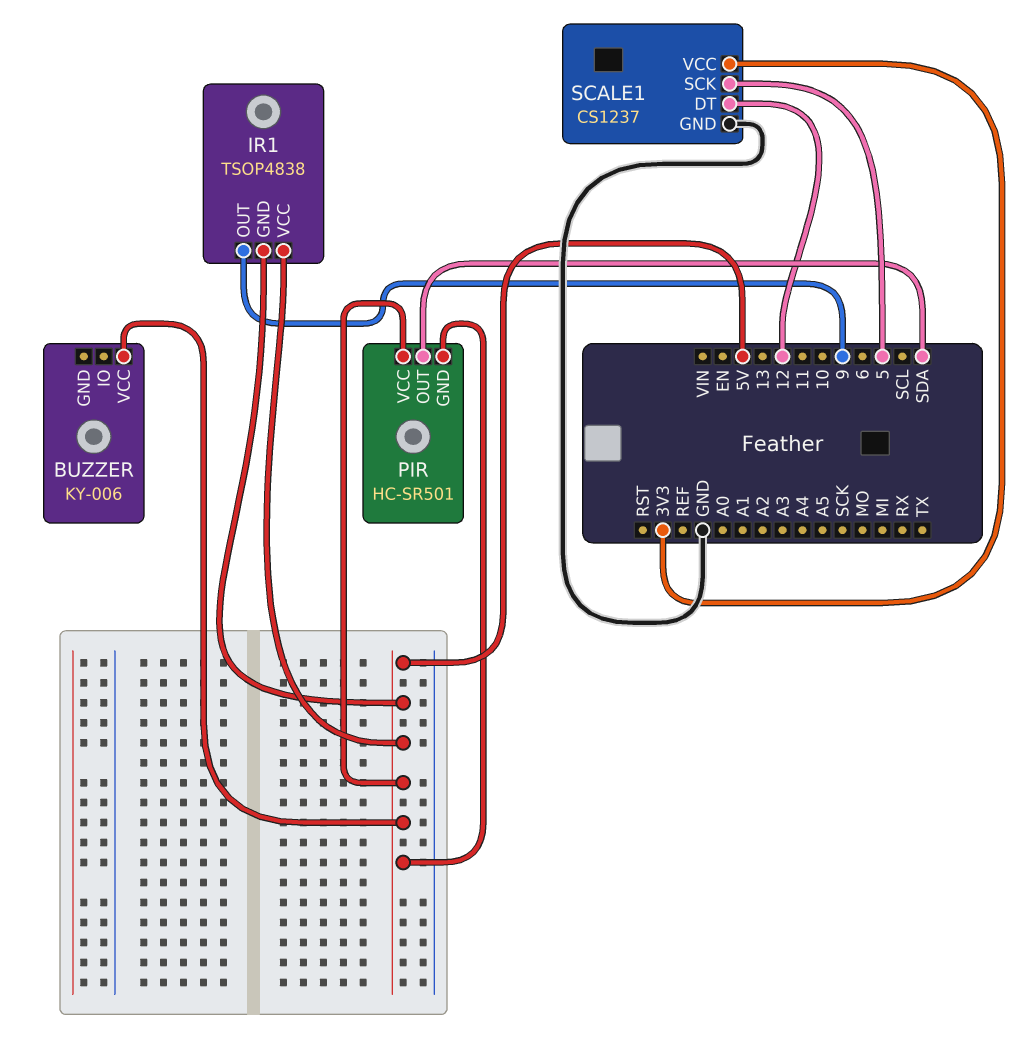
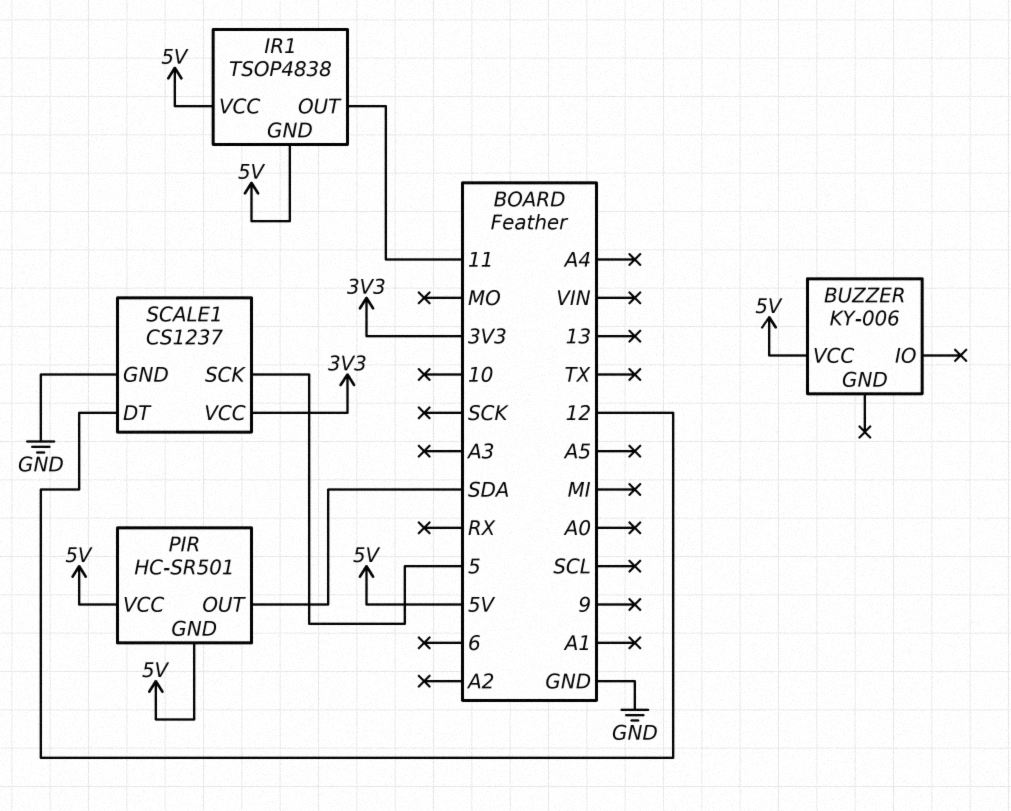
IR1 pin OUT: 9 -> 11

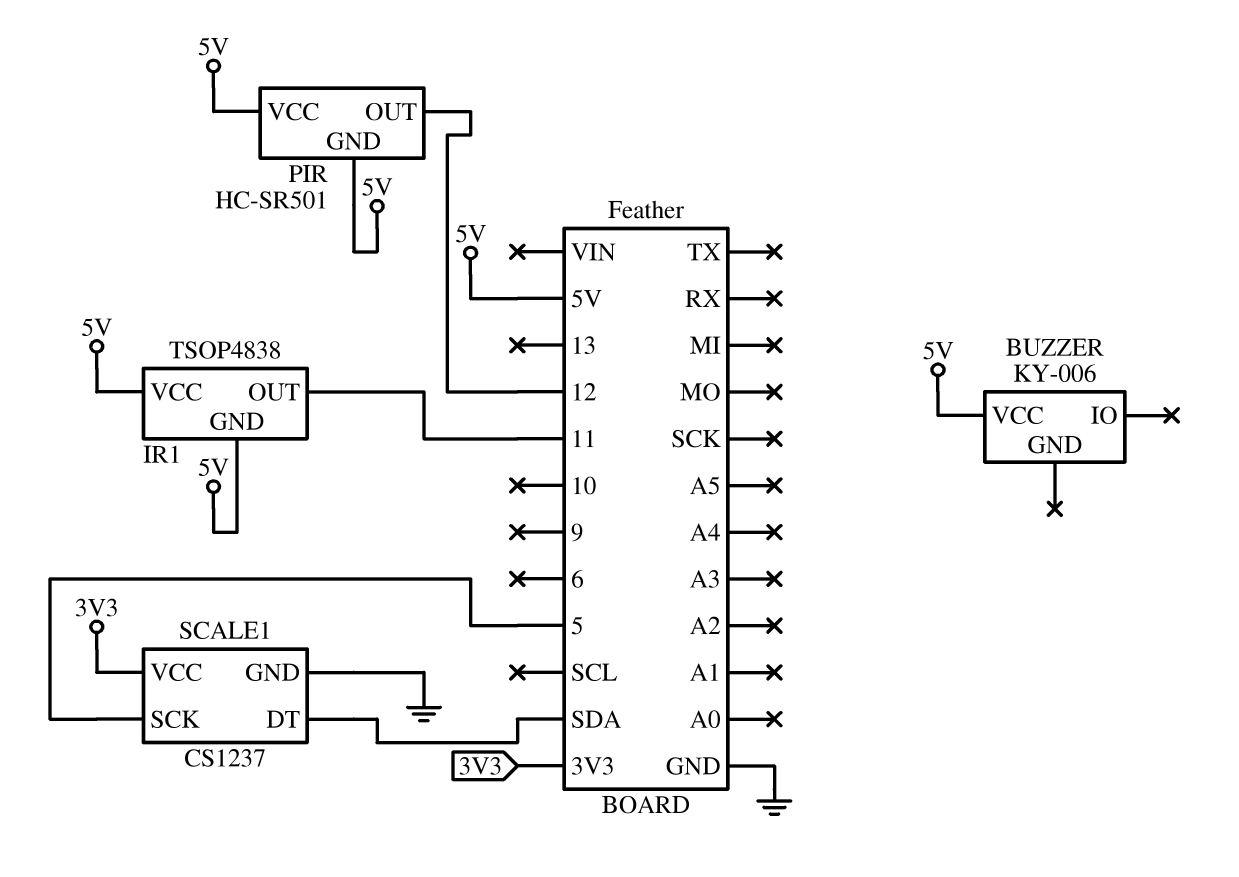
PIR pin OUT: SDA -> 12
SCALE1 pin DT: 12 -> SDA

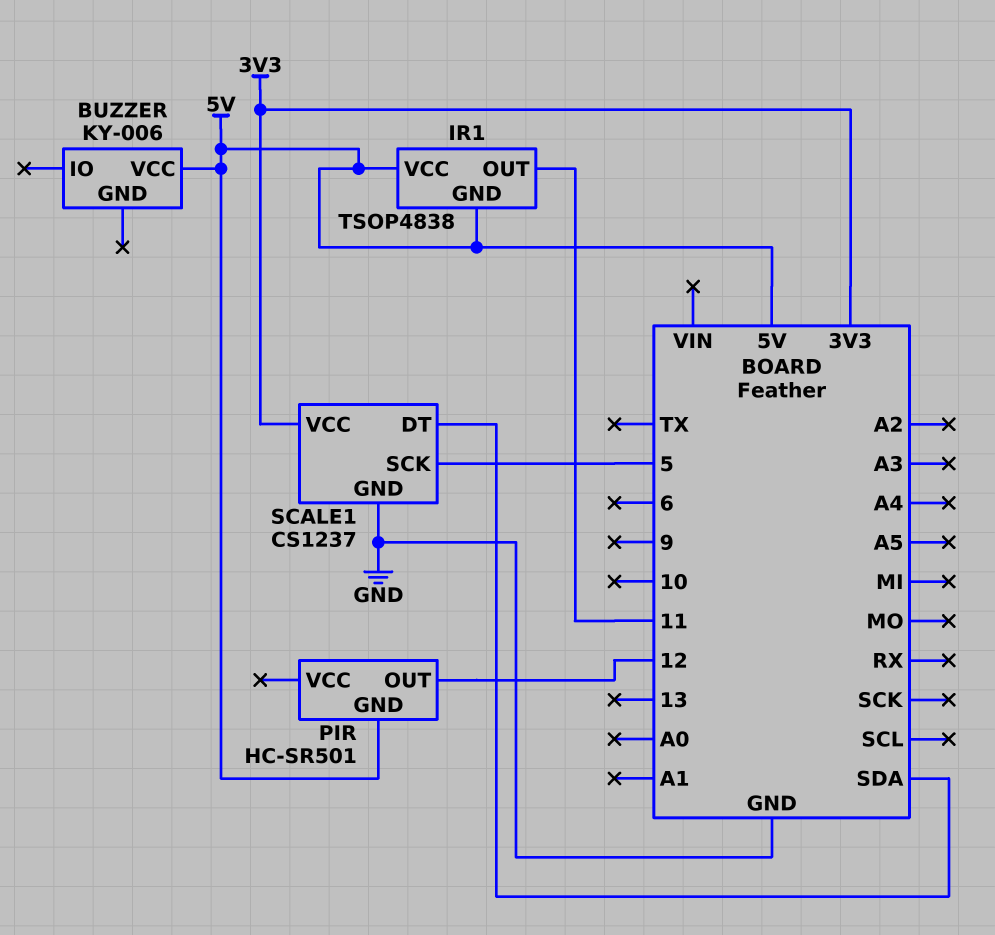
PIR pin VCC: 5V -> none

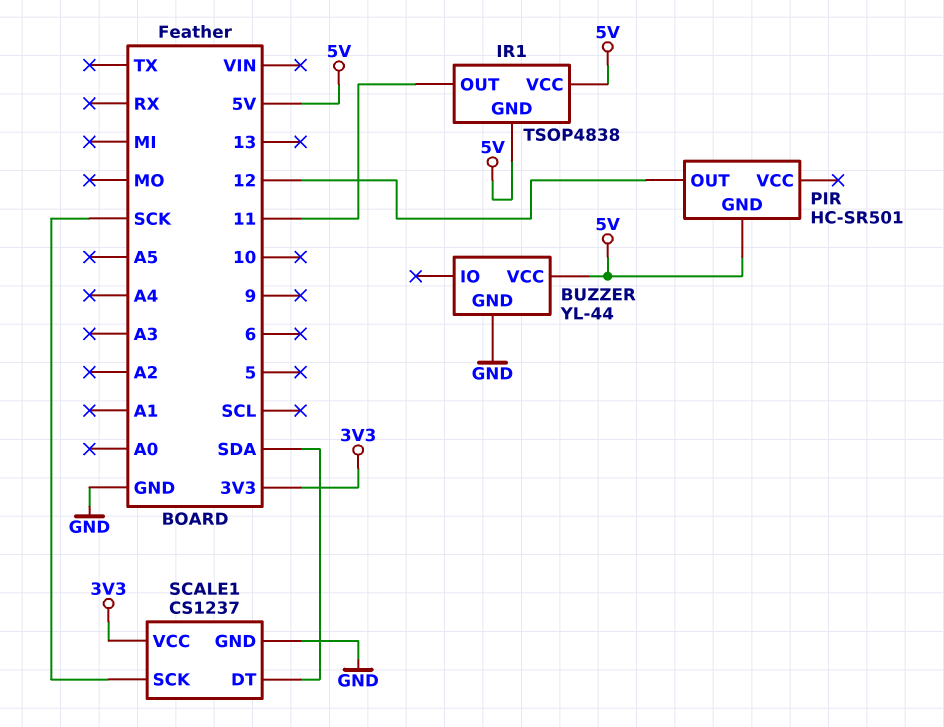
BUZZER: KY-006 -> YL-44
BUZZER pin GND: none -> GND
SCALE1 pin SCK: 5 -> SCK

